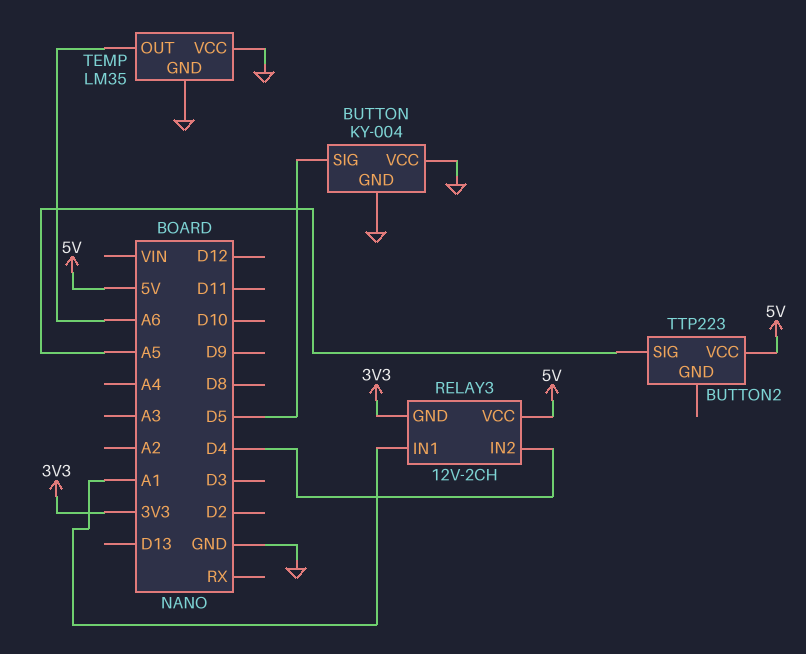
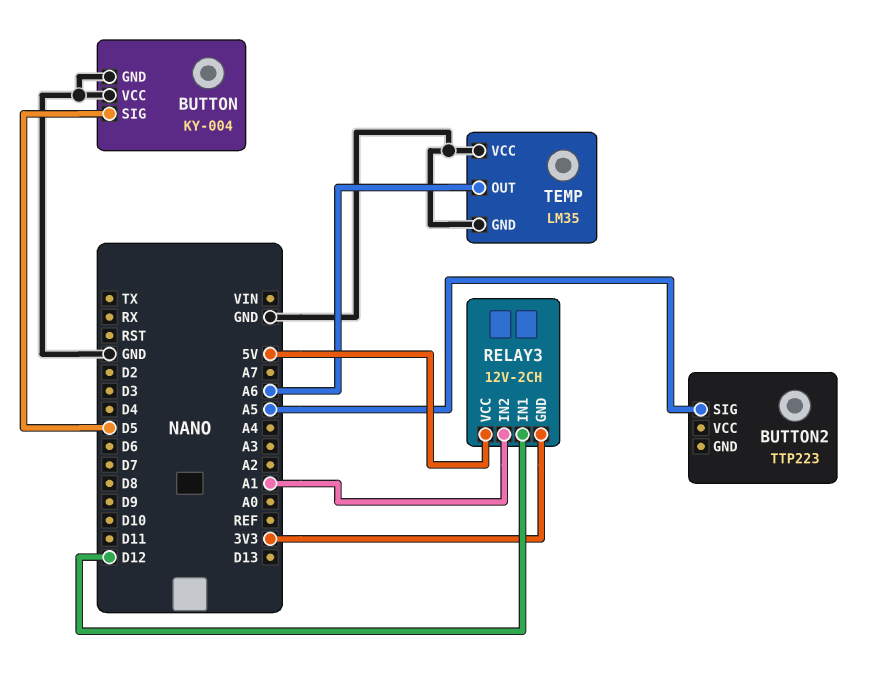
BUTTON2 pin VCC: 5V -> none
RELAY3 pin IN1: A1 -> D12
RELAY3 pin IN2: D4 -> A1

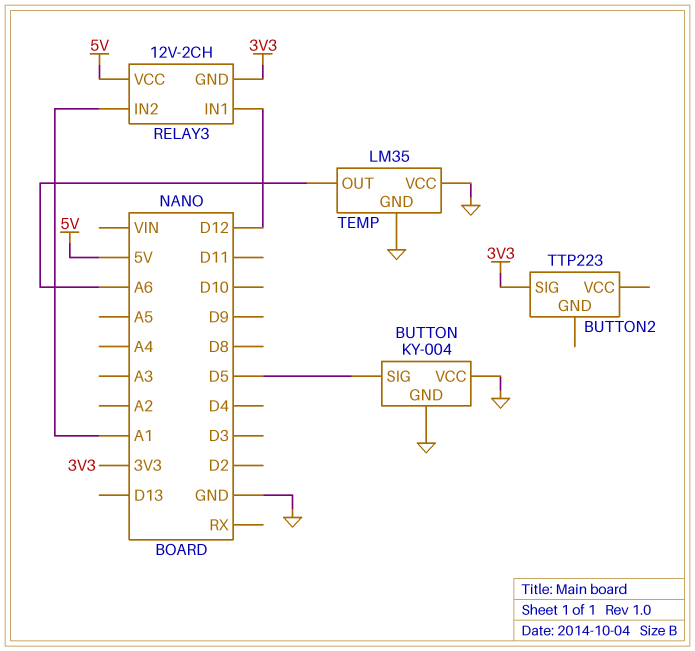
BUTTON2 pin SIG: A5 -> 3V3

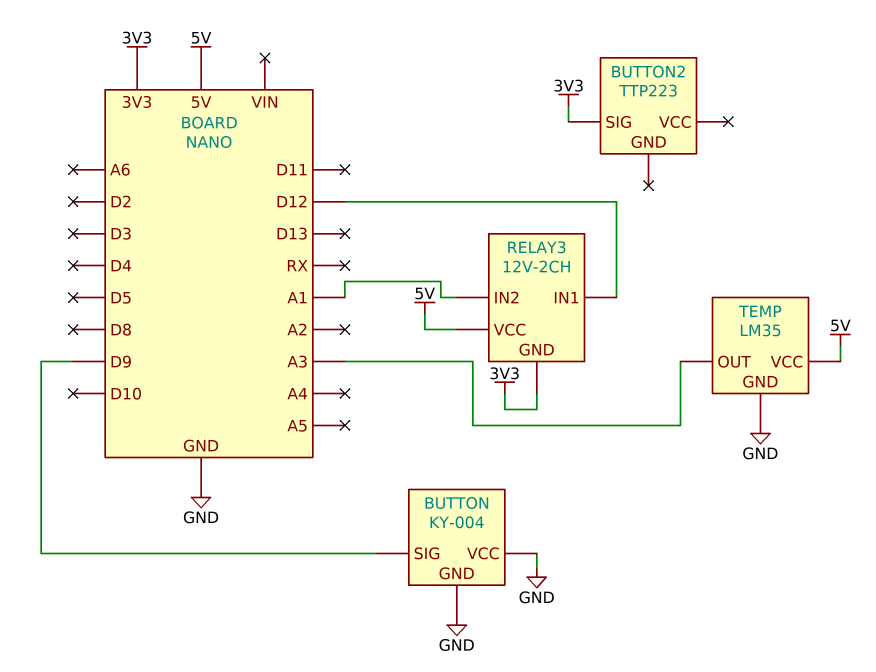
BUTTON pin SIG: D5 -> D9
TEMP pin OUT: A6 -> A3
TEMP pin VCC: GND -> 5V

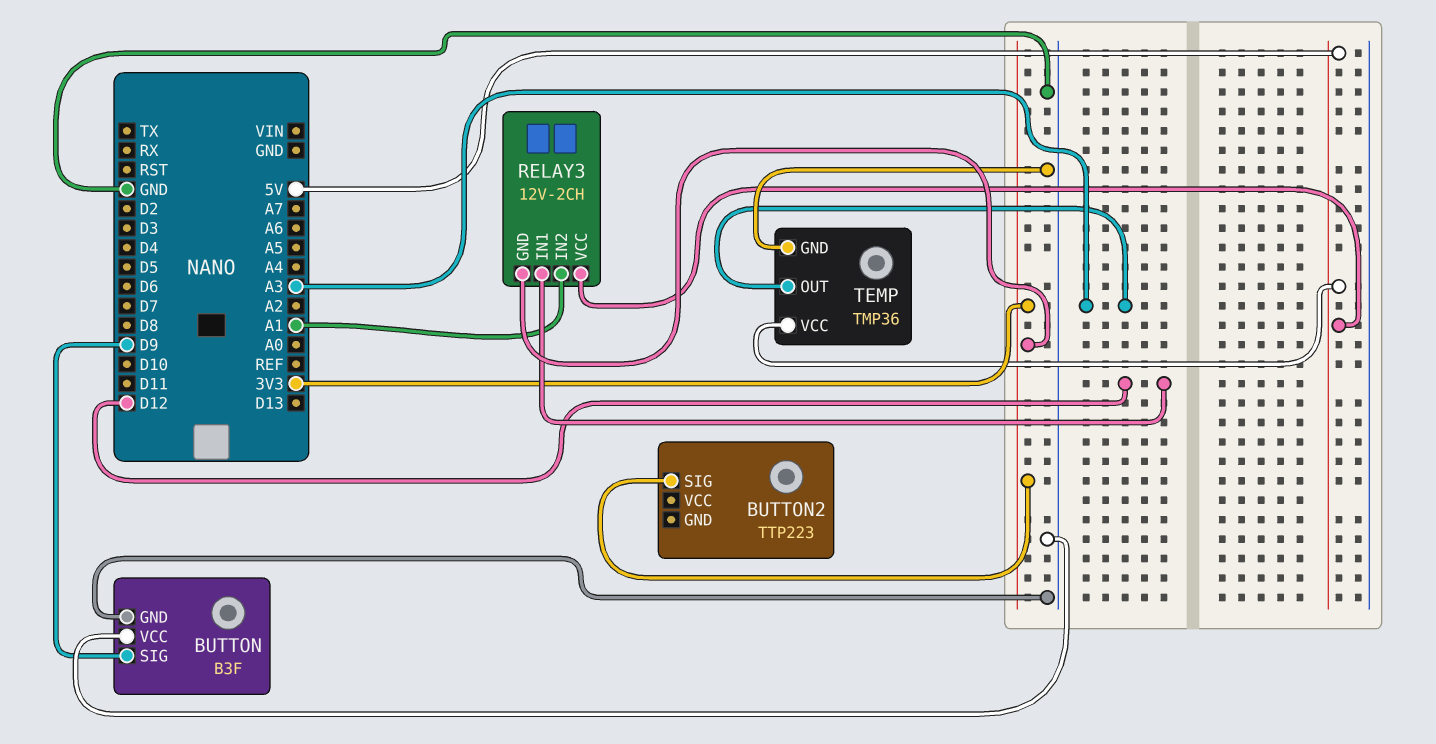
BUTTON: KY-004 -> B3F
TEMP: LM35 -> TMP36

